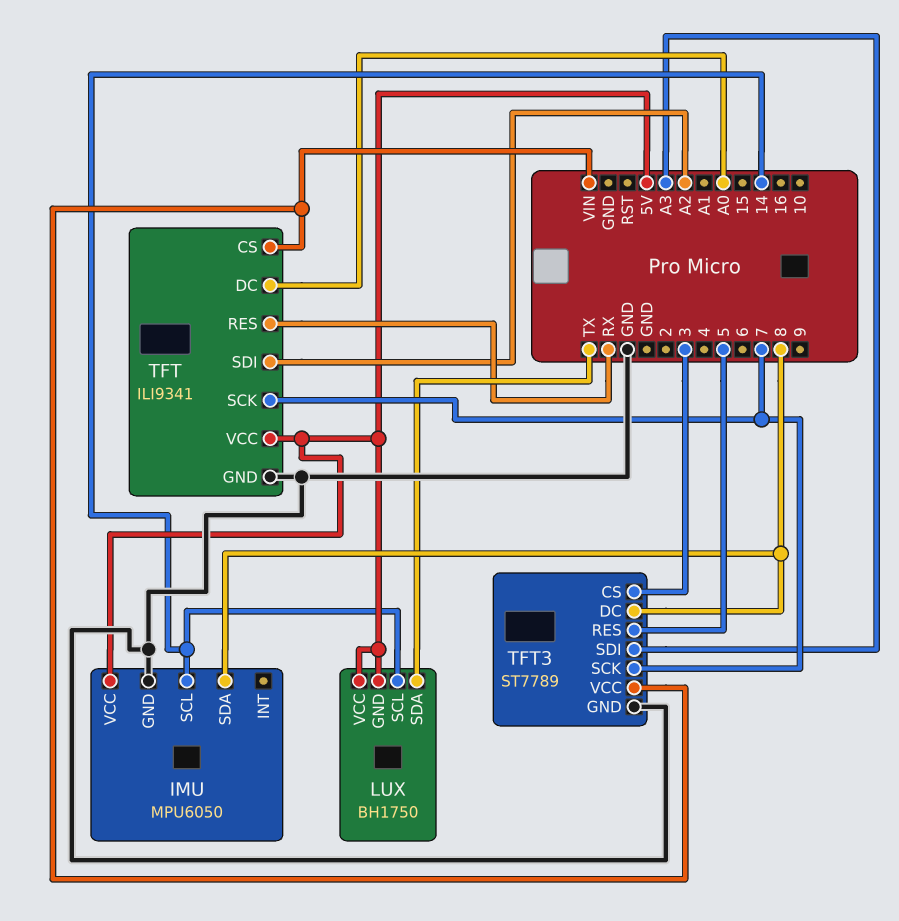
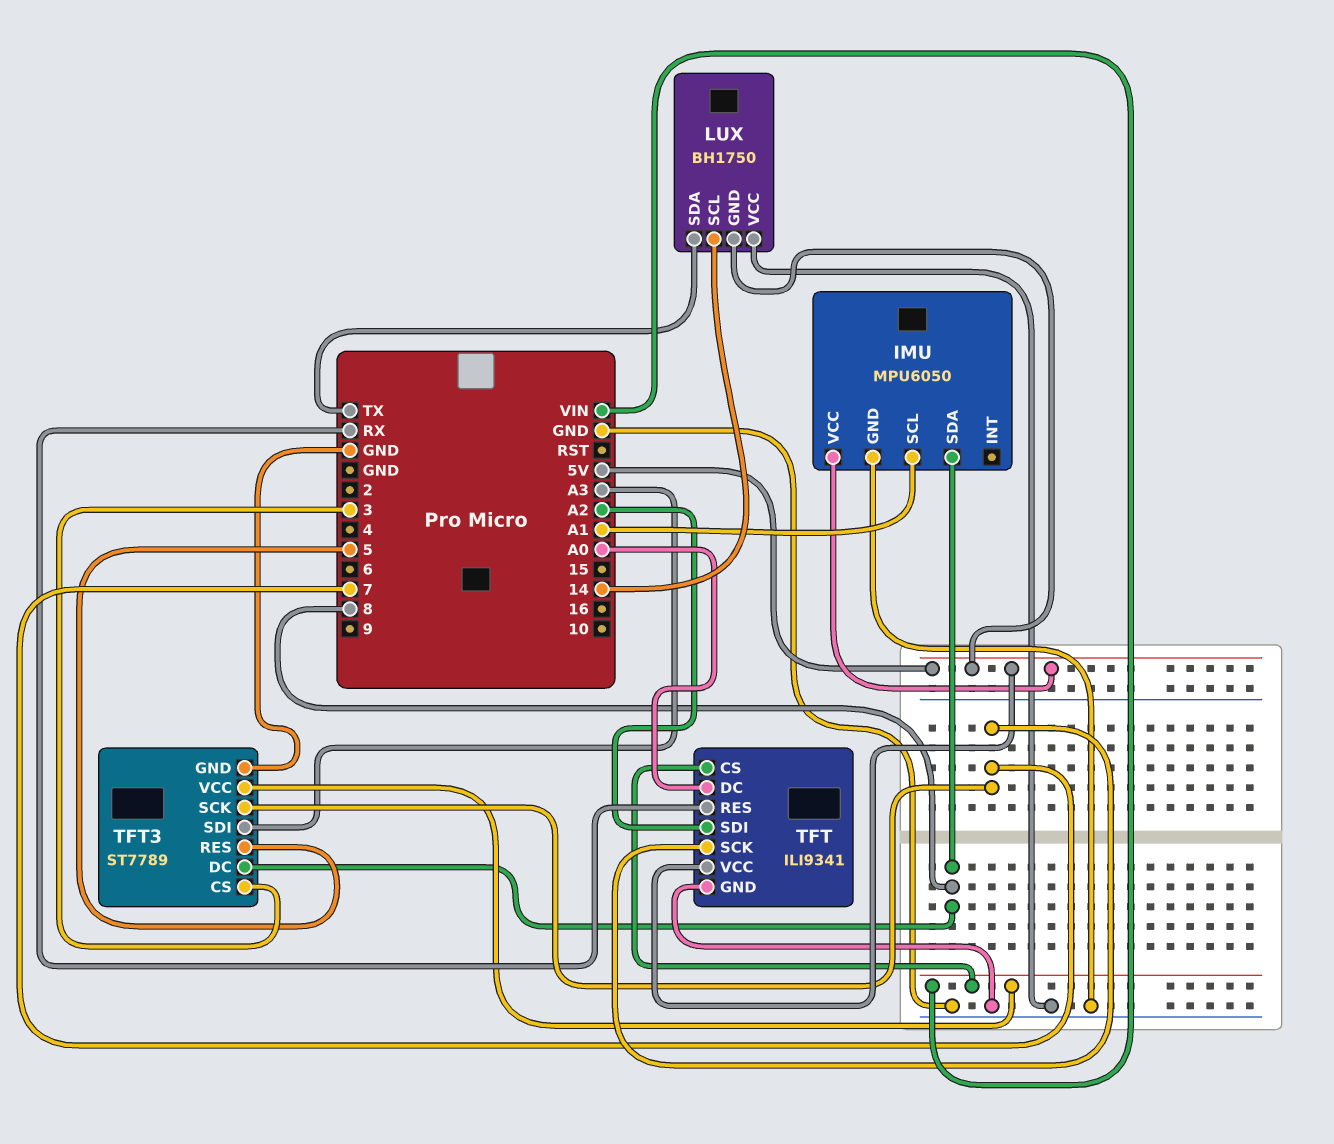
IMU pin SCL: 14 -> A1
LUX pin VCC: 5V -> GND

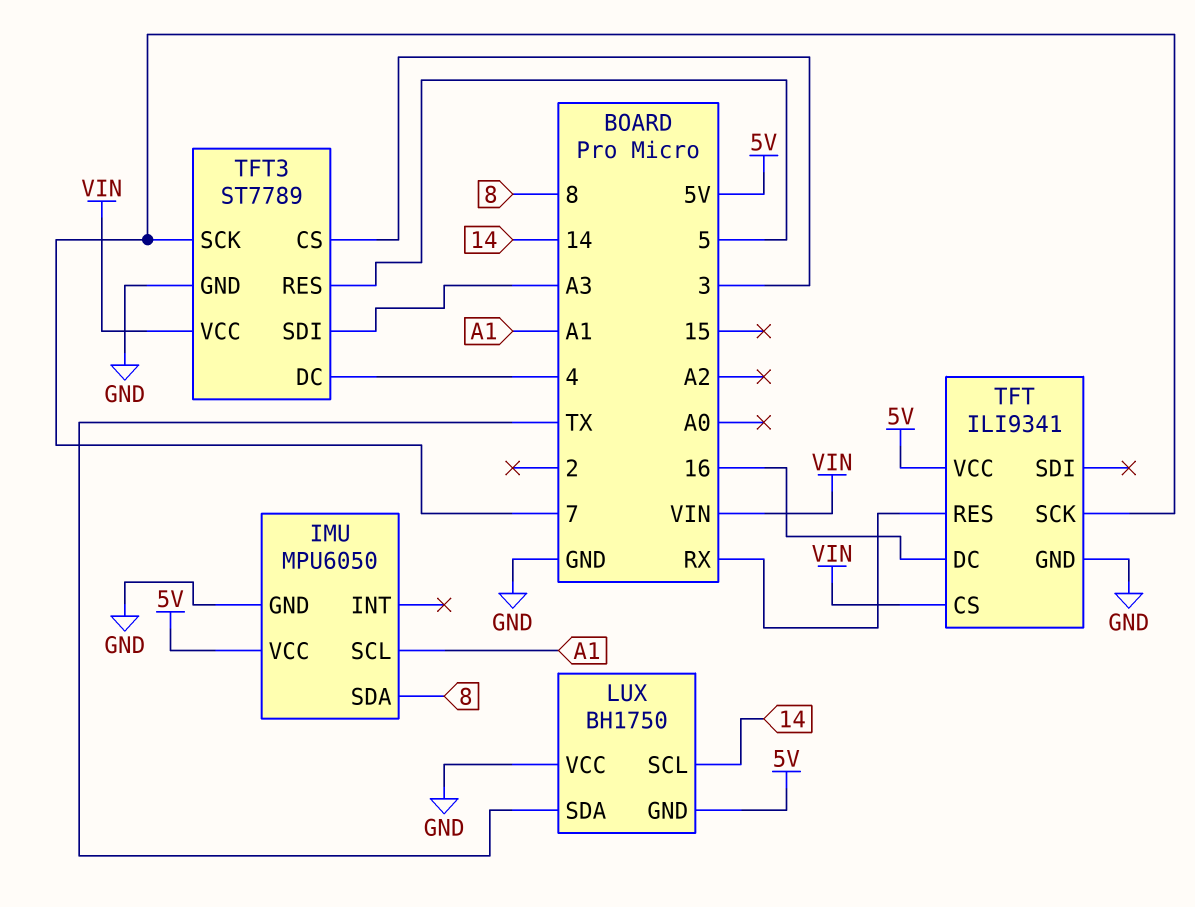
TFT pin DC: A0 -> 16
TFT pin SDI: A2 -> none
TFT3 pin DC: 8 -> 4

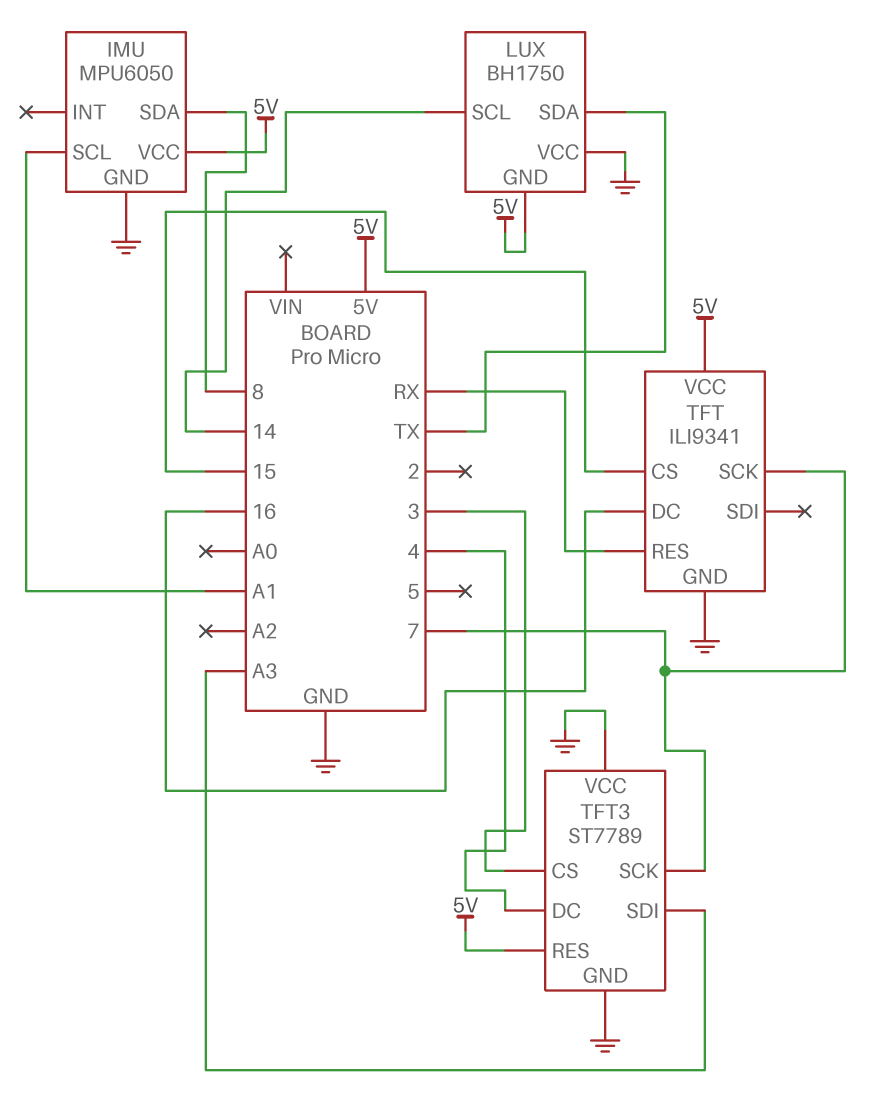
TFT pin CS: VIN -> 15
TFT3 pin RES: 5 -> 5V
TFT3 pin VCC: VIN -> GND

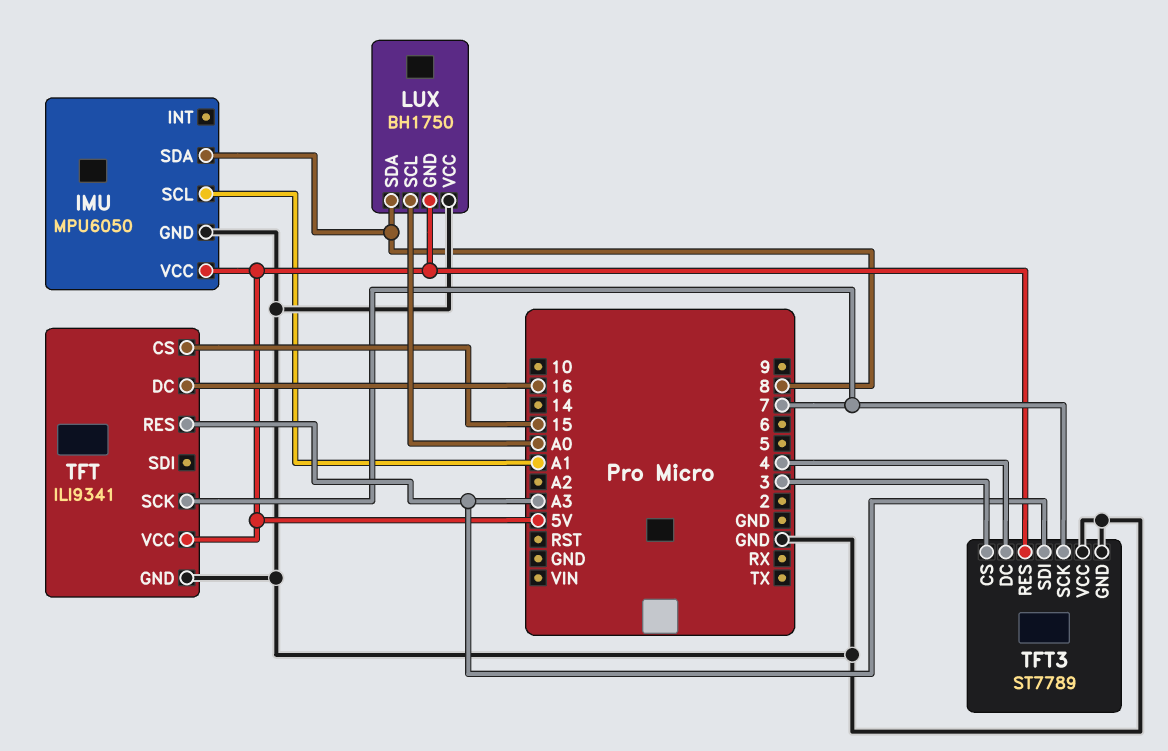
LUX pin SCL: 14 -> A0
LUX pin SDA: TX -> 8
TFT pin RES: RX -> A3

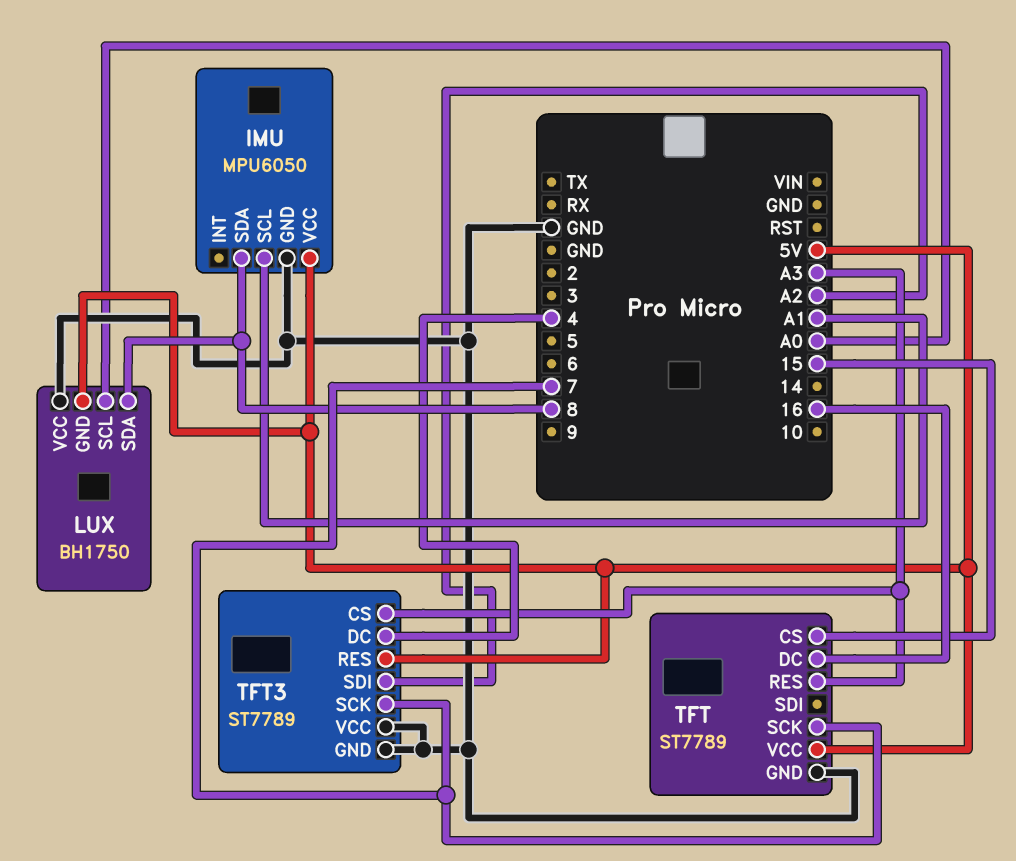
TFT: ILI9341 -> ST7789
TFT3 pin CS: 3 -> A3
TFT3 pin SDI: A3 -> A2

